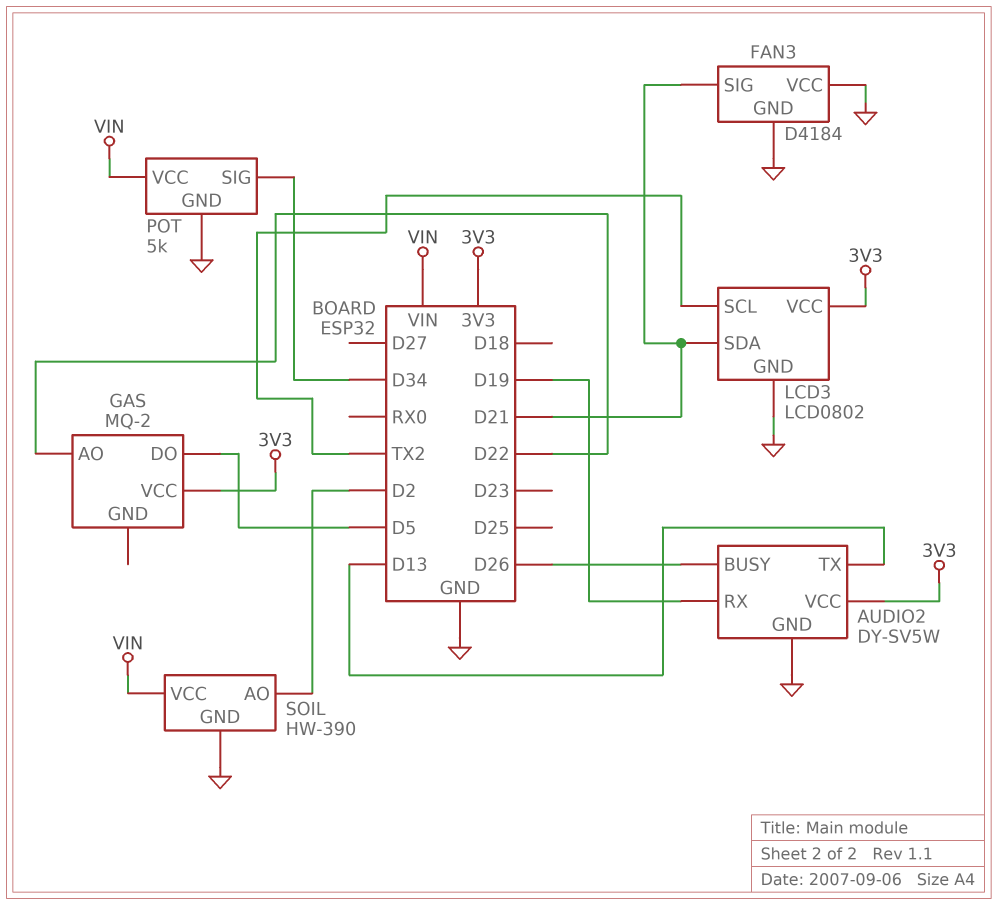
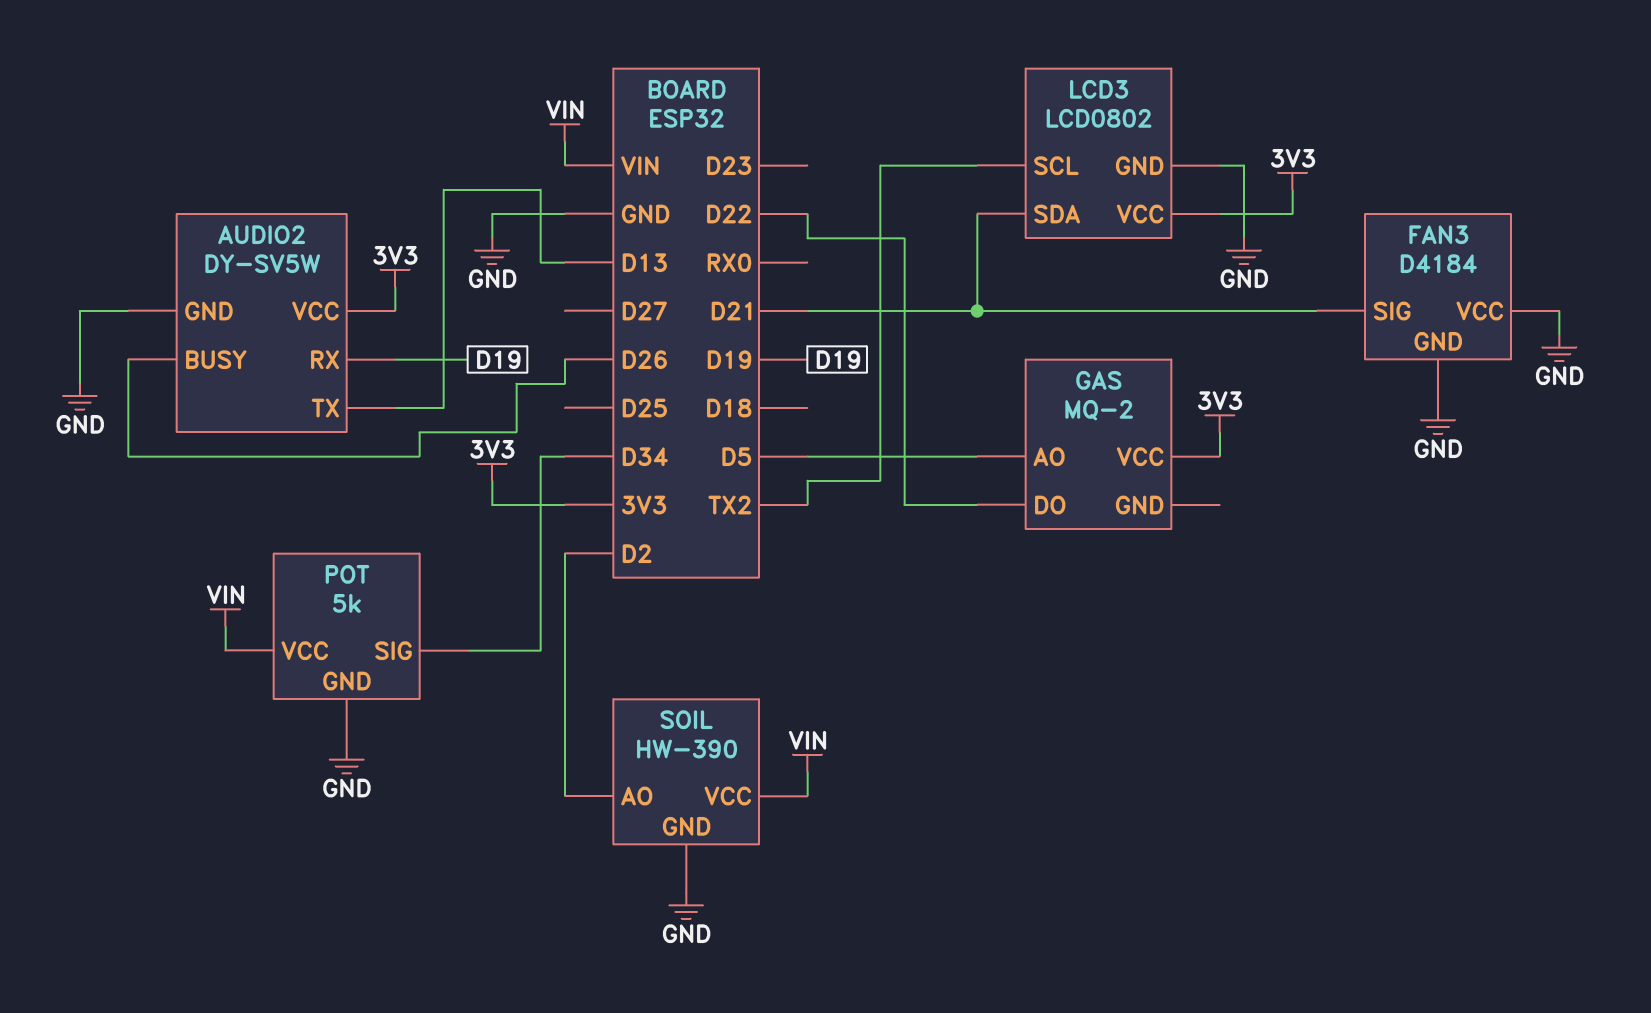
GAS pin AO: D22 -> D5
GAS pin DO: D5 -> D22

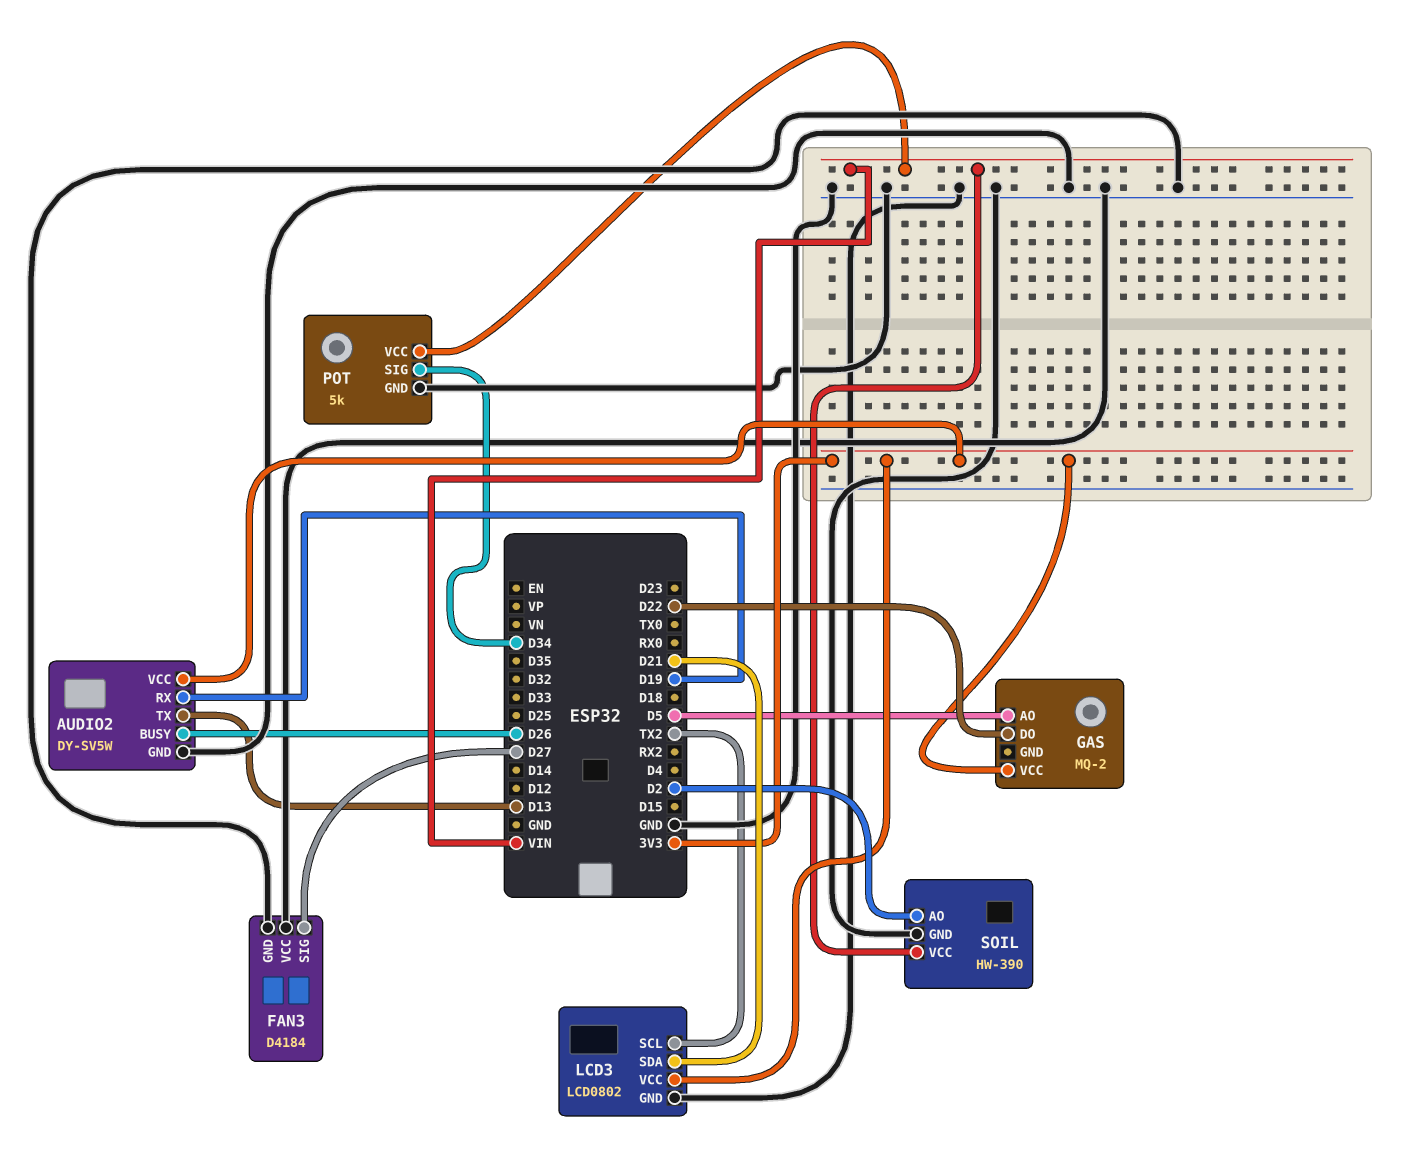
FAN3 pin SIG: D21 -> D27

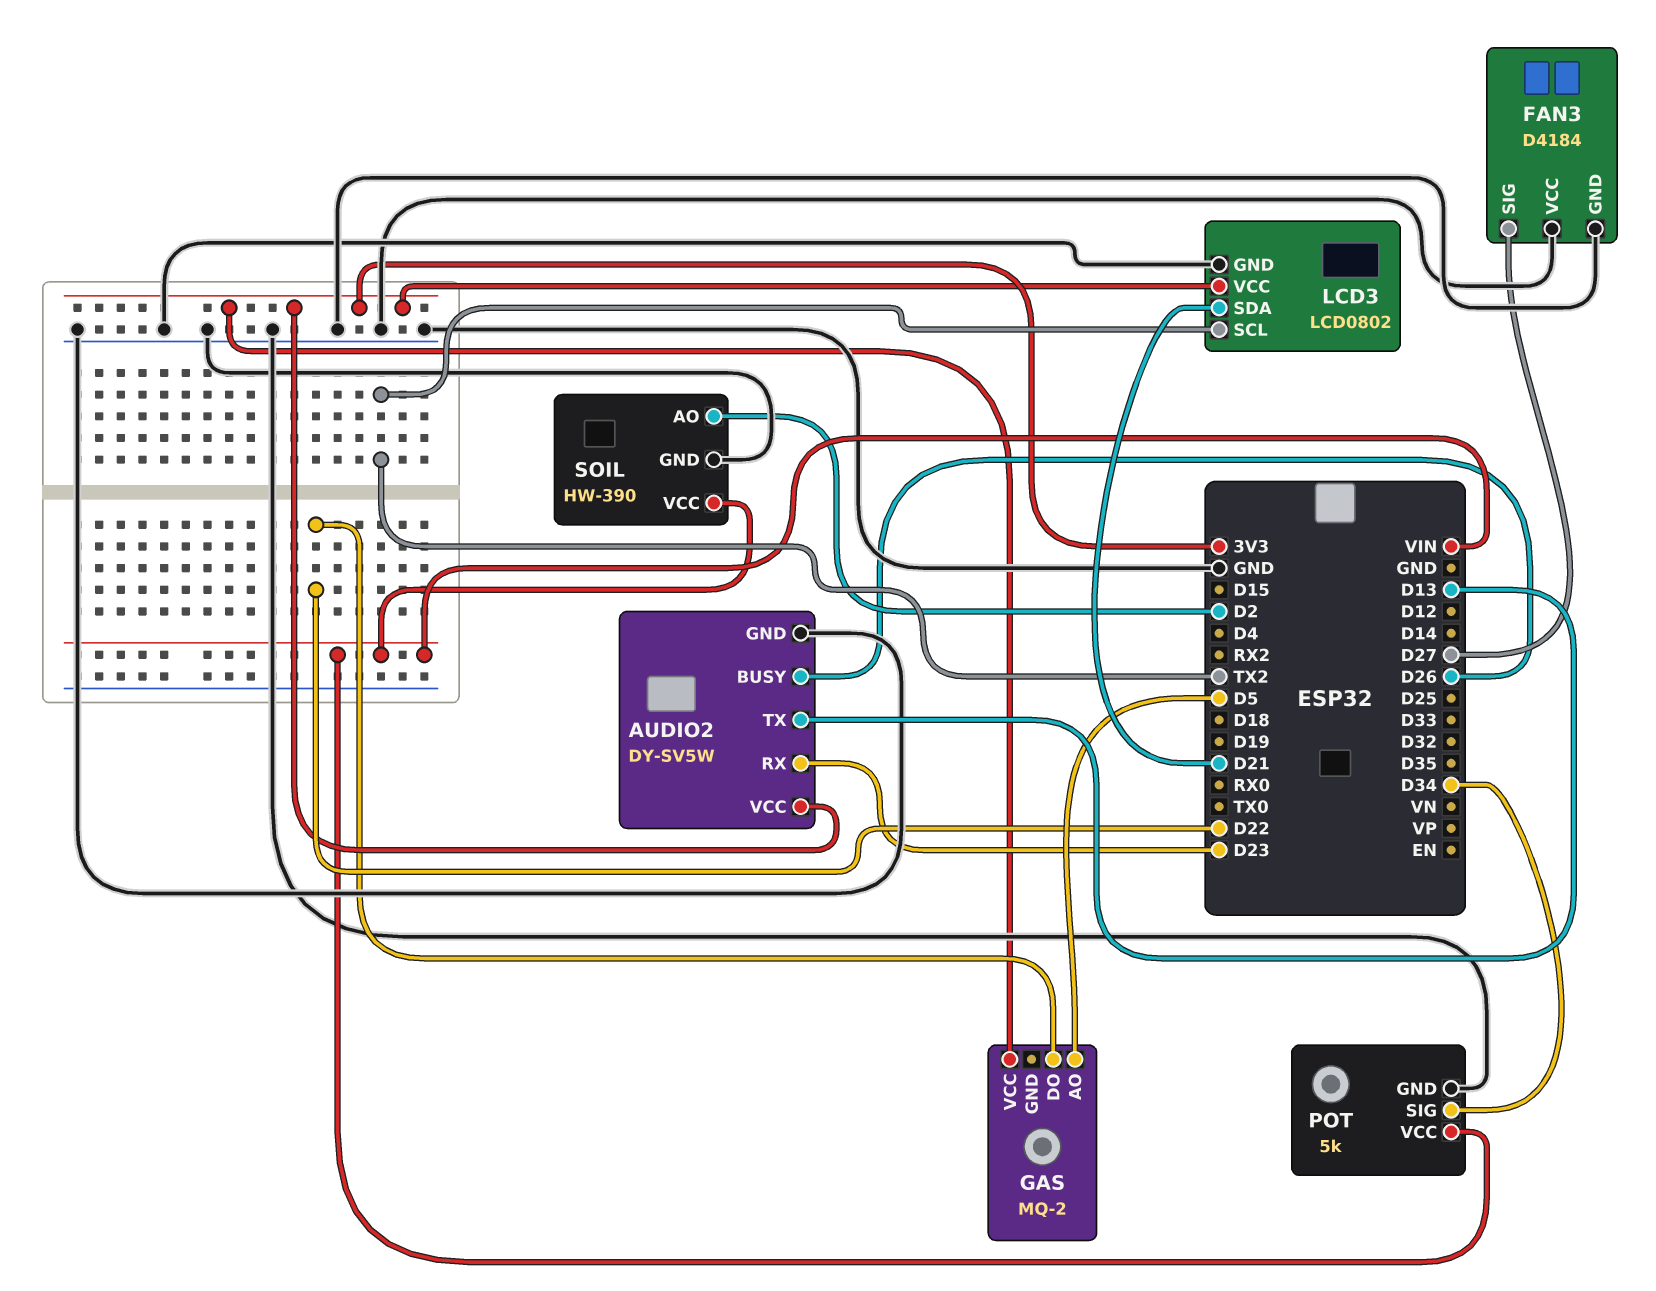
AUDIO2 pin RX: D19 -> D23

